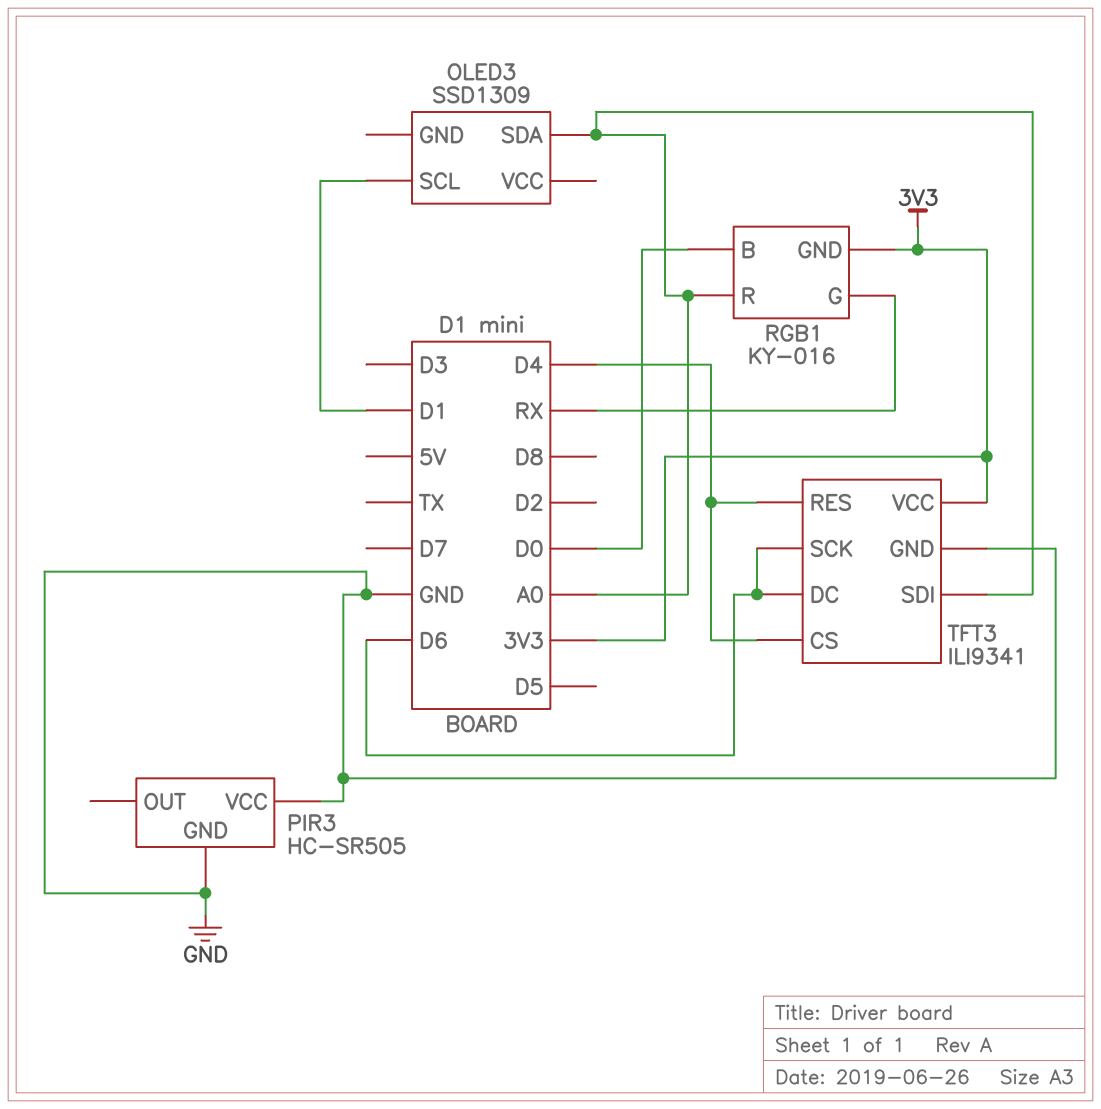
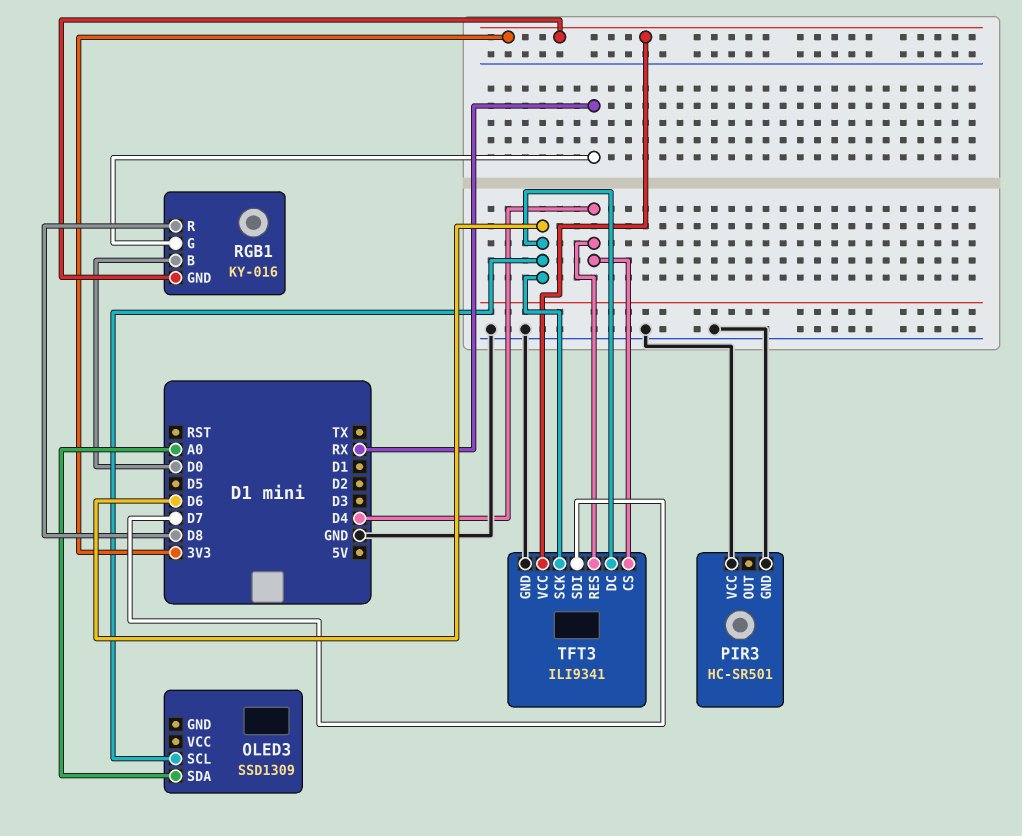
OLED3 pin SCL: D1 -> D6
PIR3: HC-SR505 -> HC-SR501
RGB1 pin R: A0 -> D8
TFT3 pin SDI: A0 -> D7

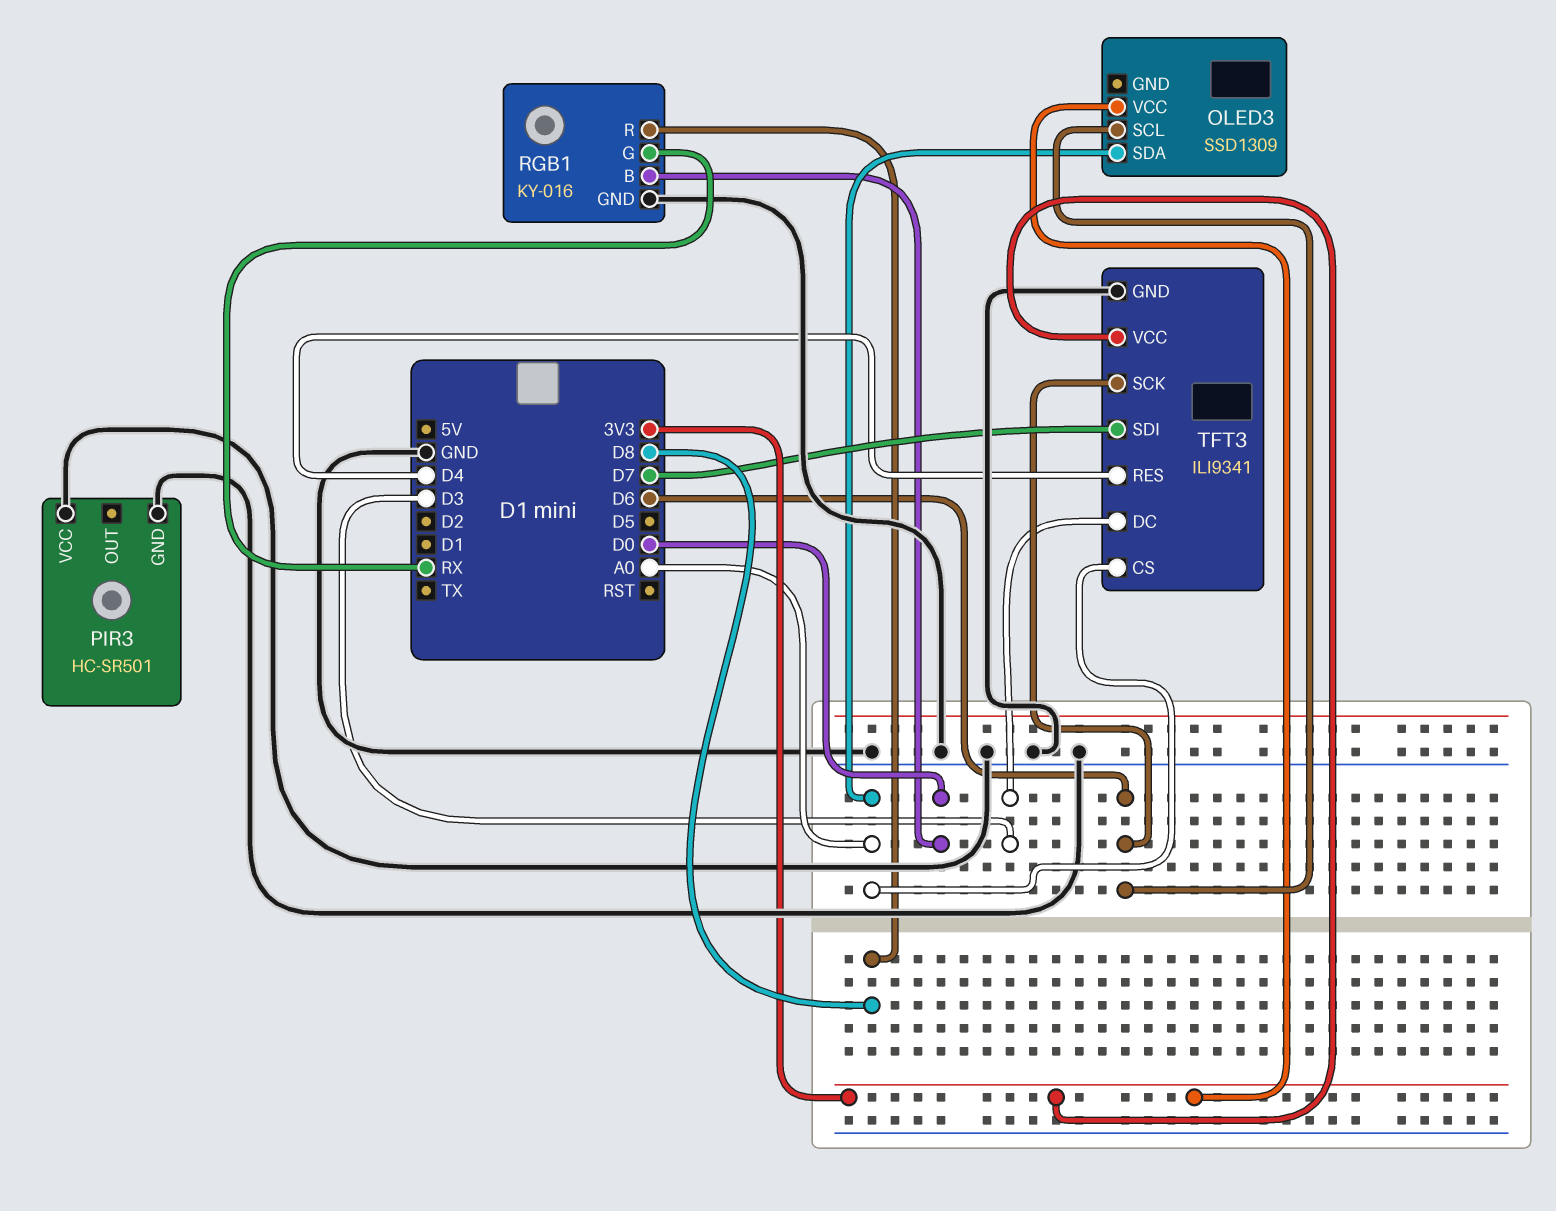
OLED3 pin VCC: none -> 3V3
RGB1 pin GND: 3V3 -> GND
TFT3 pin CS: D4 -> A0
TFT3 pin DC: D6 -> D3

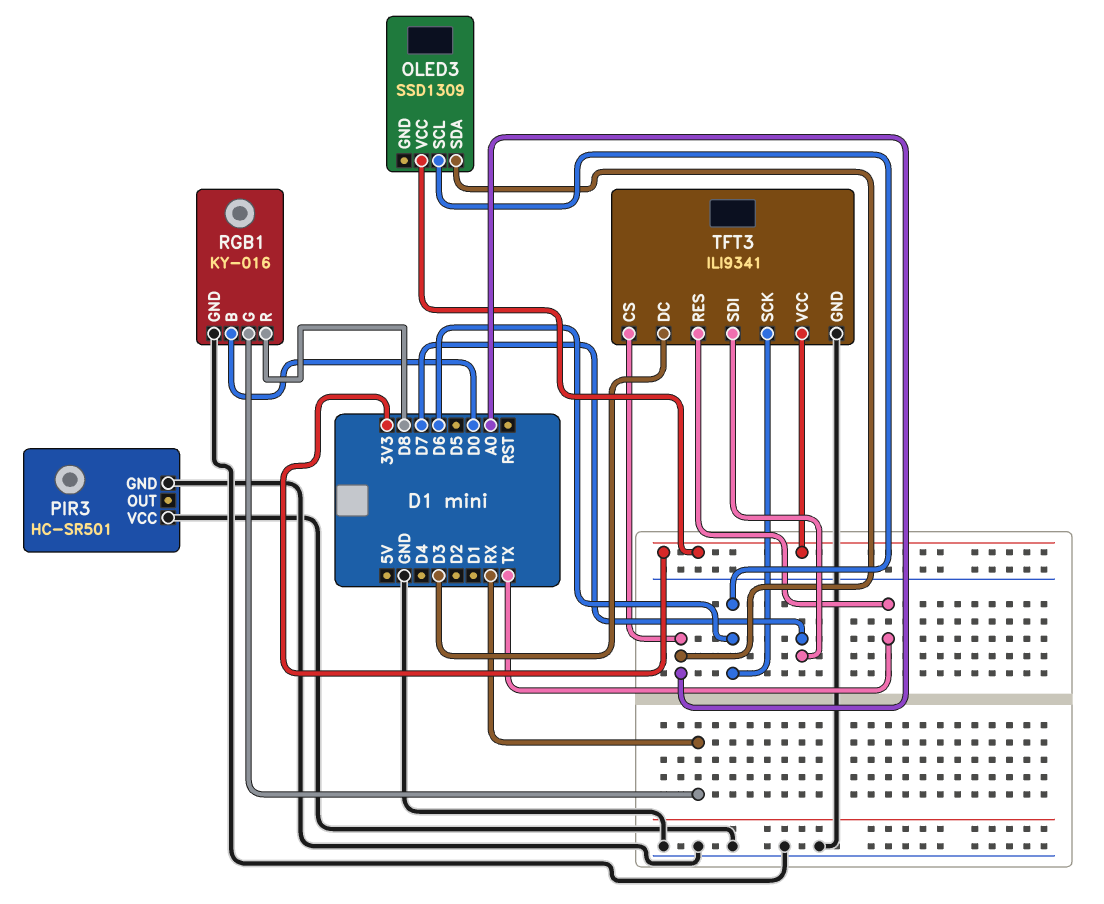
TFT3 pin RES: D4 -> TX

